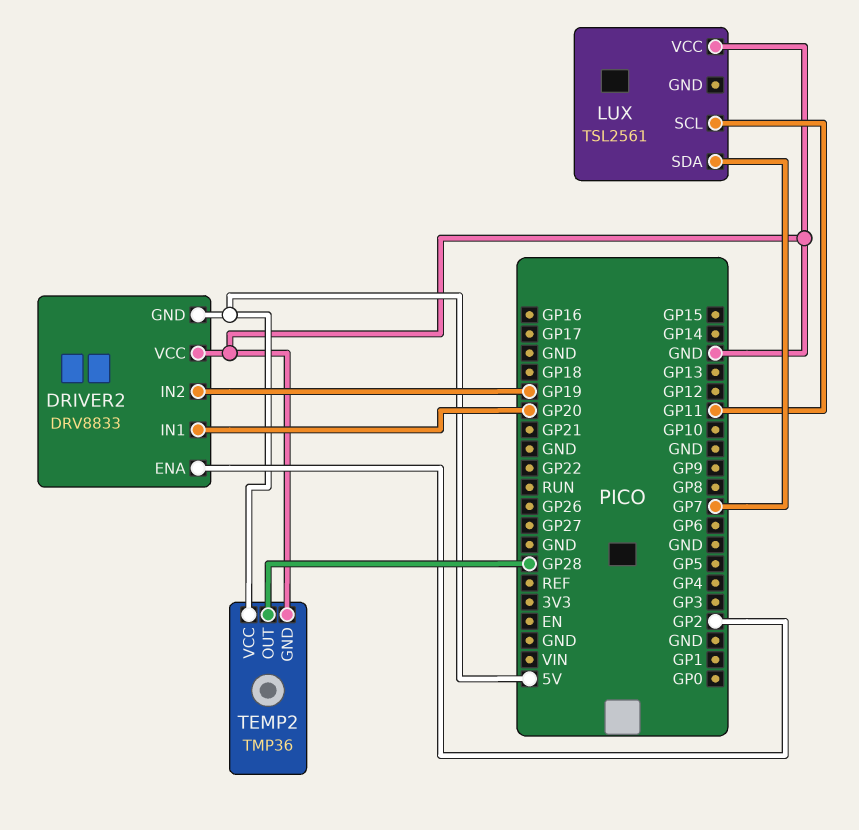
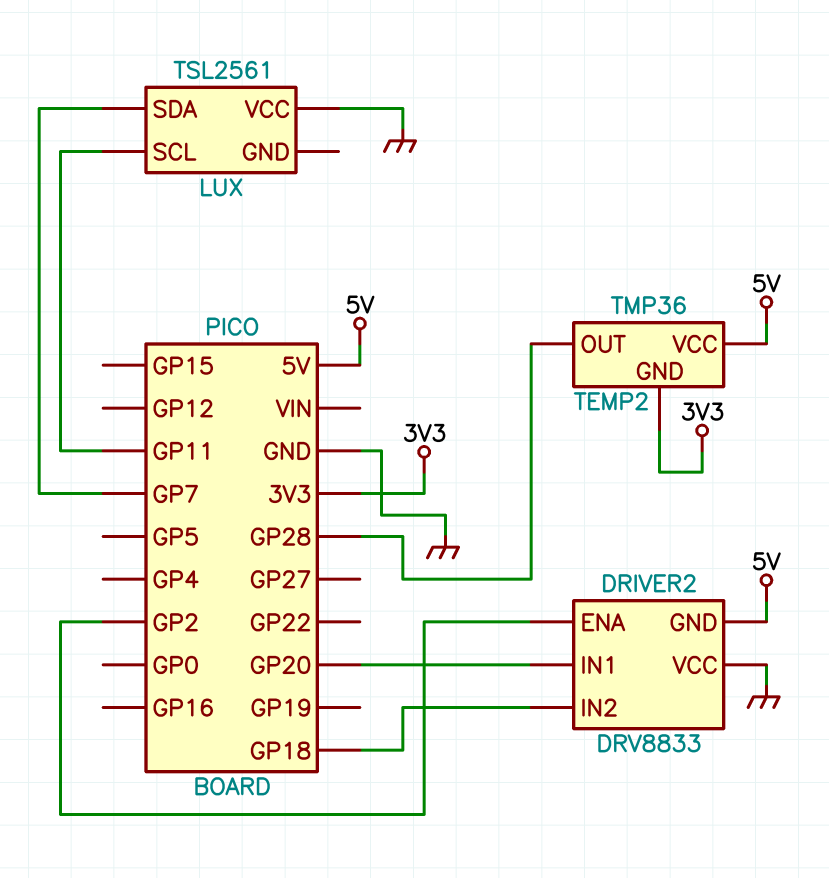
DRIVER2 pin IN2: GP19 -> GP18
TEMP2 pin GND: GND -> 3V3

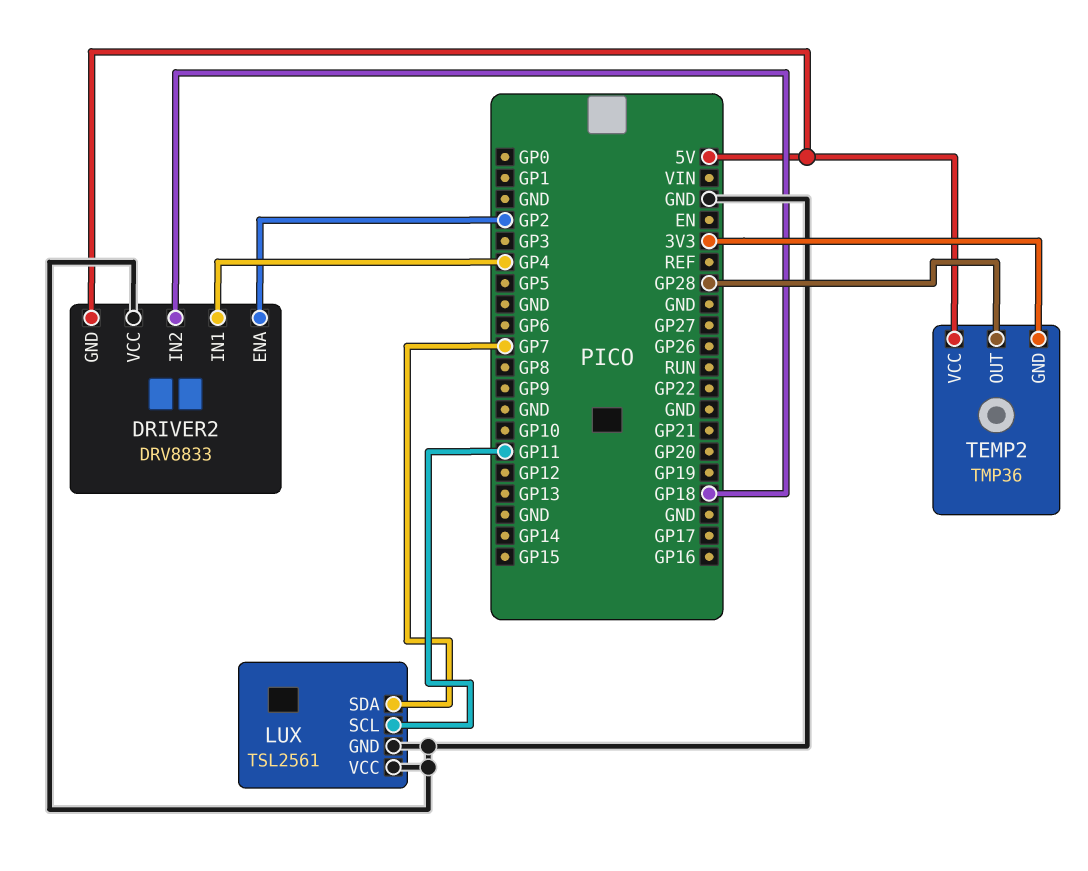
DRIVER2 pin IN1: GP20 -> GP4
LUX pin GND: none -> GND

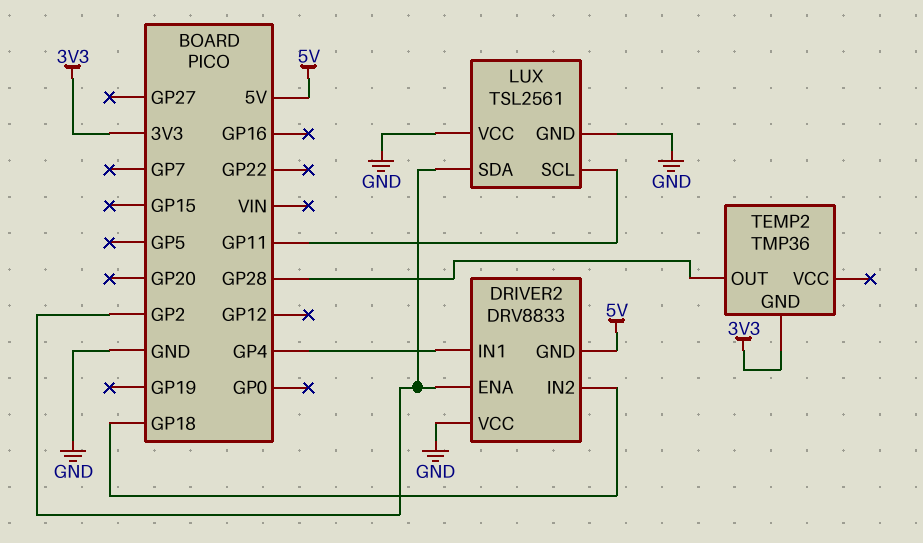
LUX pin SDA: GP7 -> GP2
TEMP2 pin VCC: 5V -> none

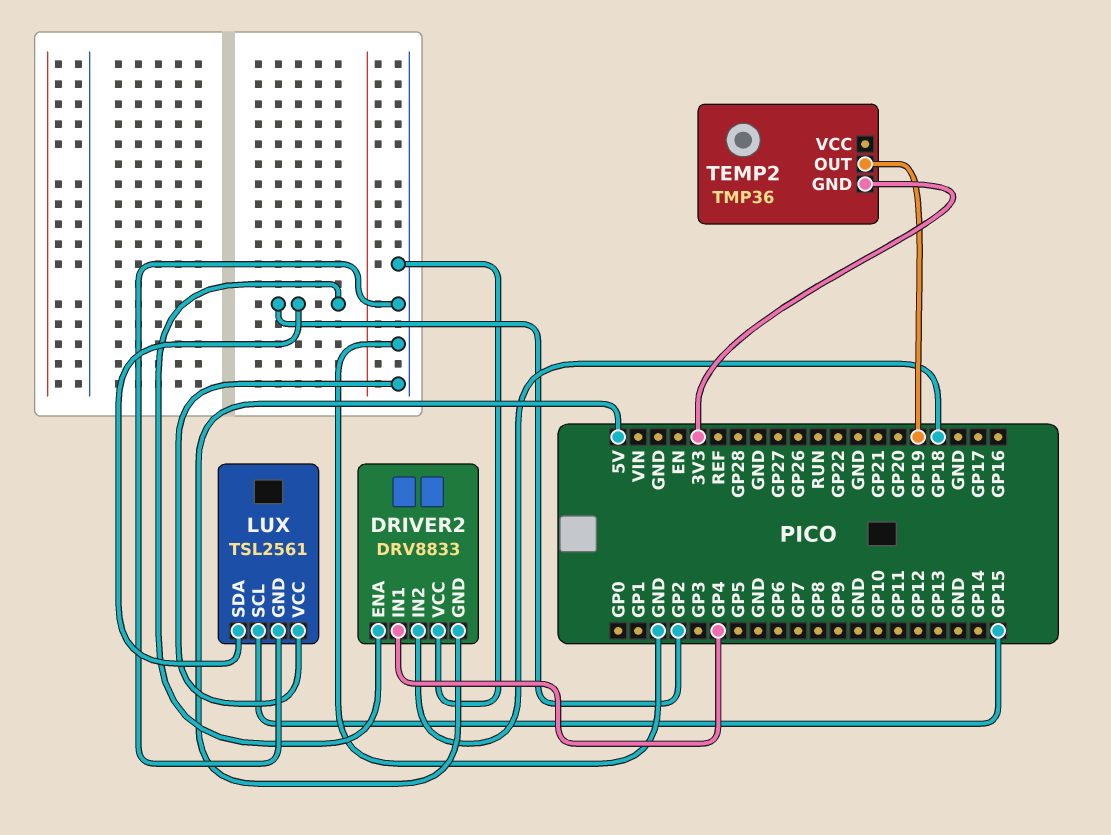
LUX pin SCL: GP11 -> GP15
TEMP2 pin OUT: GP28 -> GP19

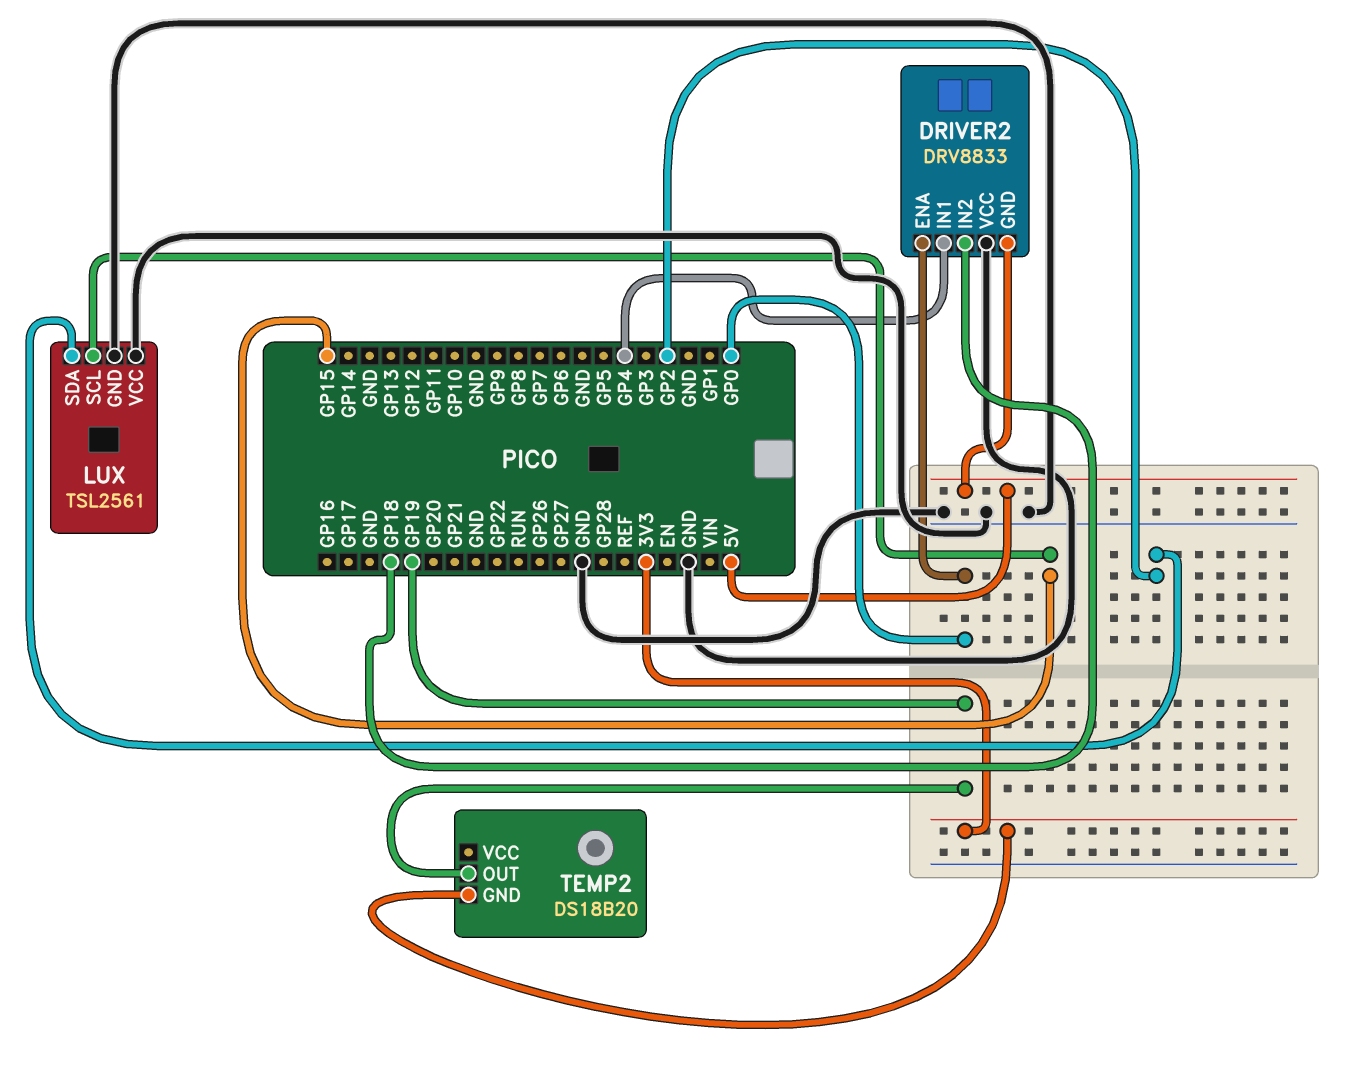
DRIVER2 pin ENA: GP2 -> GP0
TEMP2: TMP36 -> DS18B20

